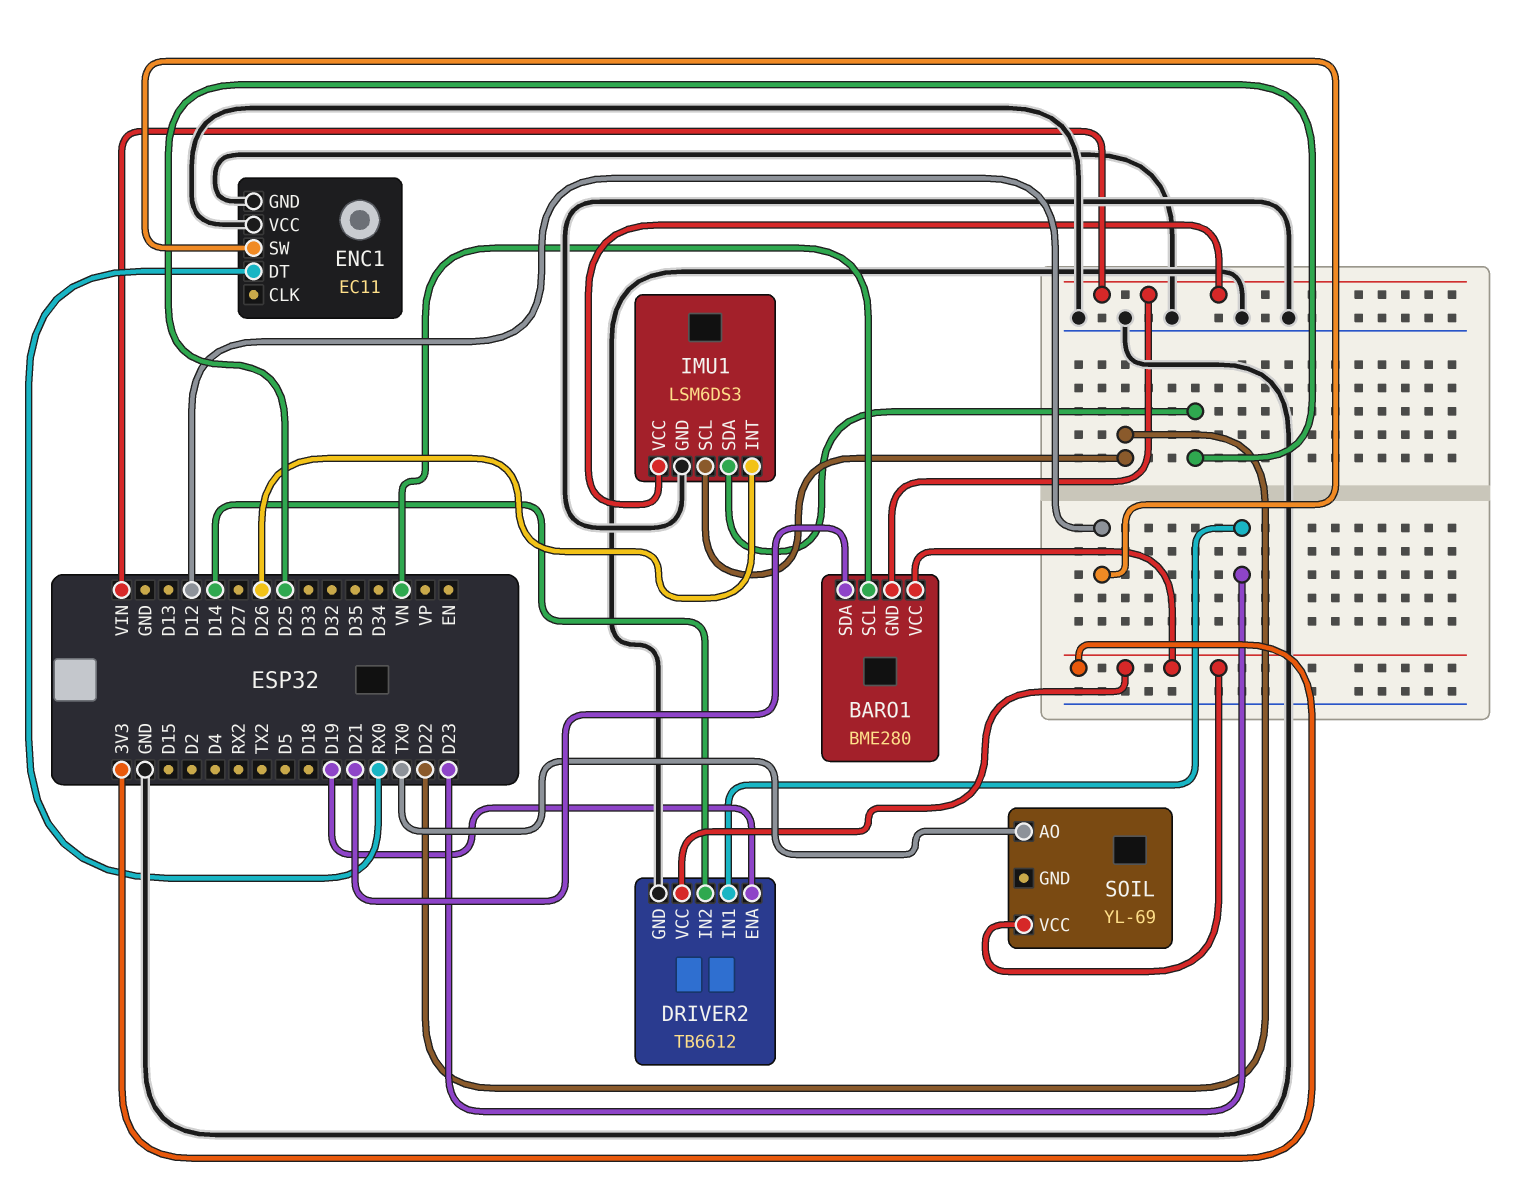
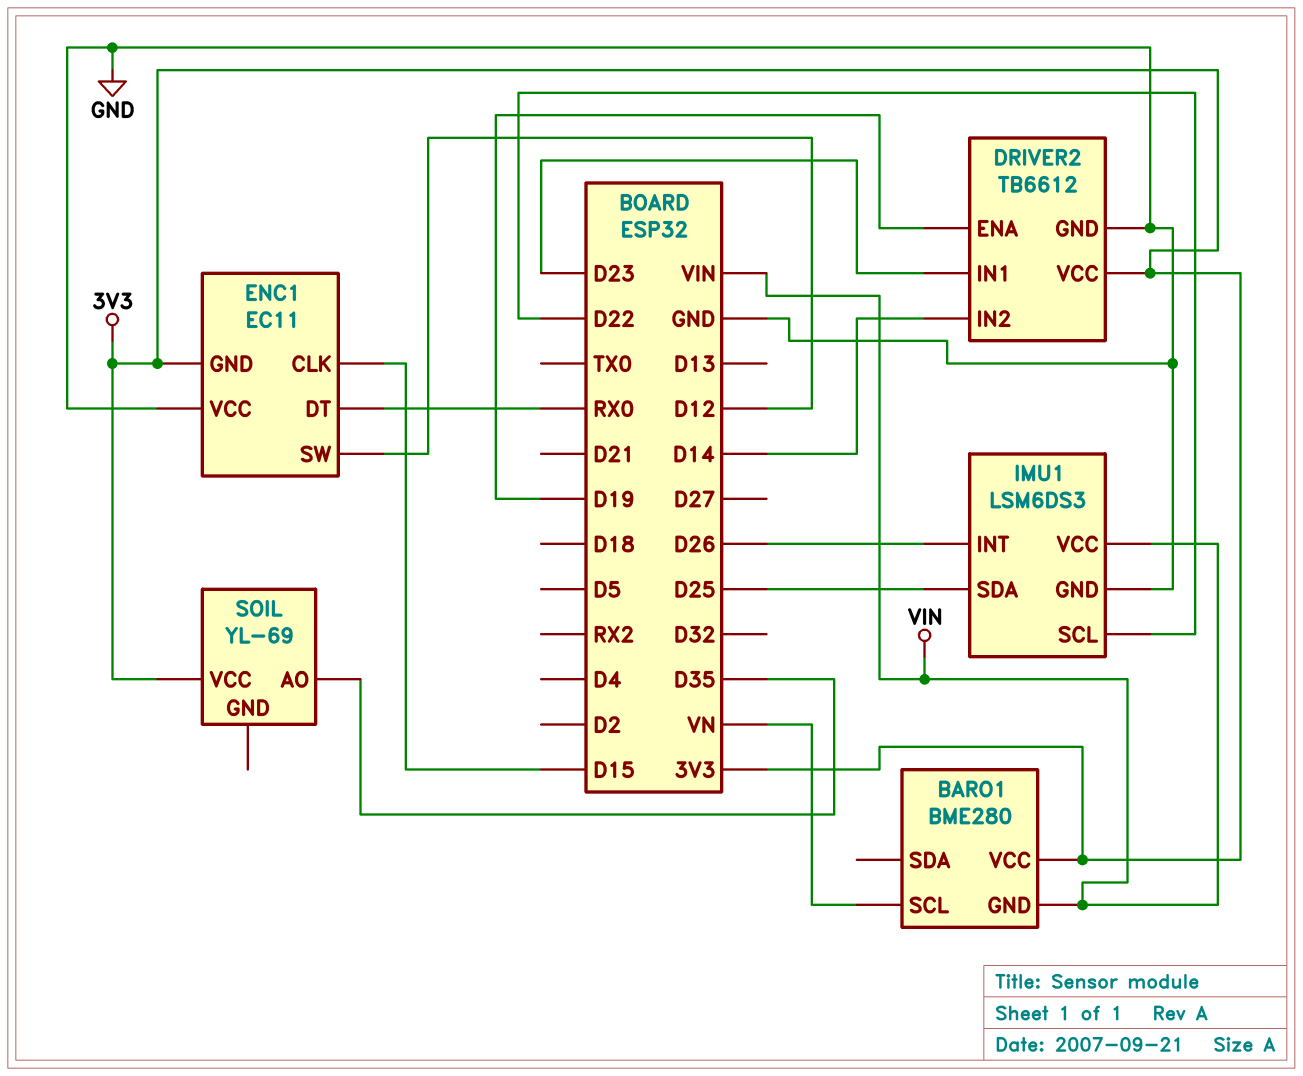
BARO1 pin SDA: D21 -> none
ENC1 pin CLK: none -> D15
ENC1 pin GND: GND -> 3V3
SOIL pin AO: TX0 -> D35

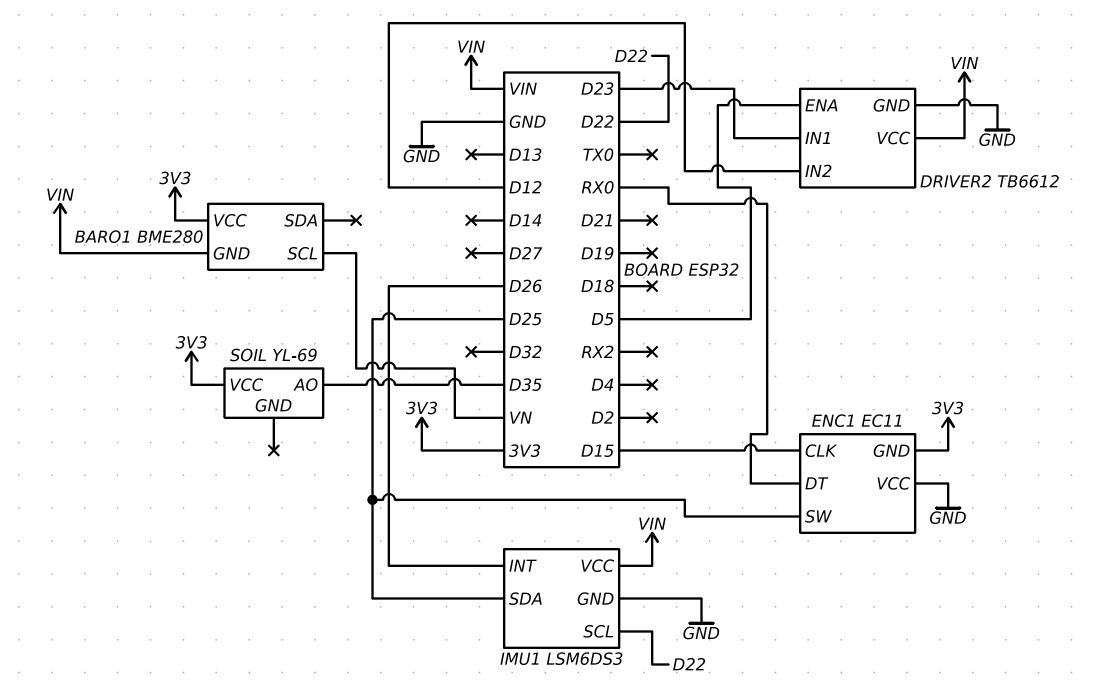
DRIVER2 pin ENA: D19 -> D5
DRIVER2 pin IN2: D14 -> D12
DRIVER2 pin VCC: 3V3 -> VIN
ENC1 pin SW: D12 -> D25

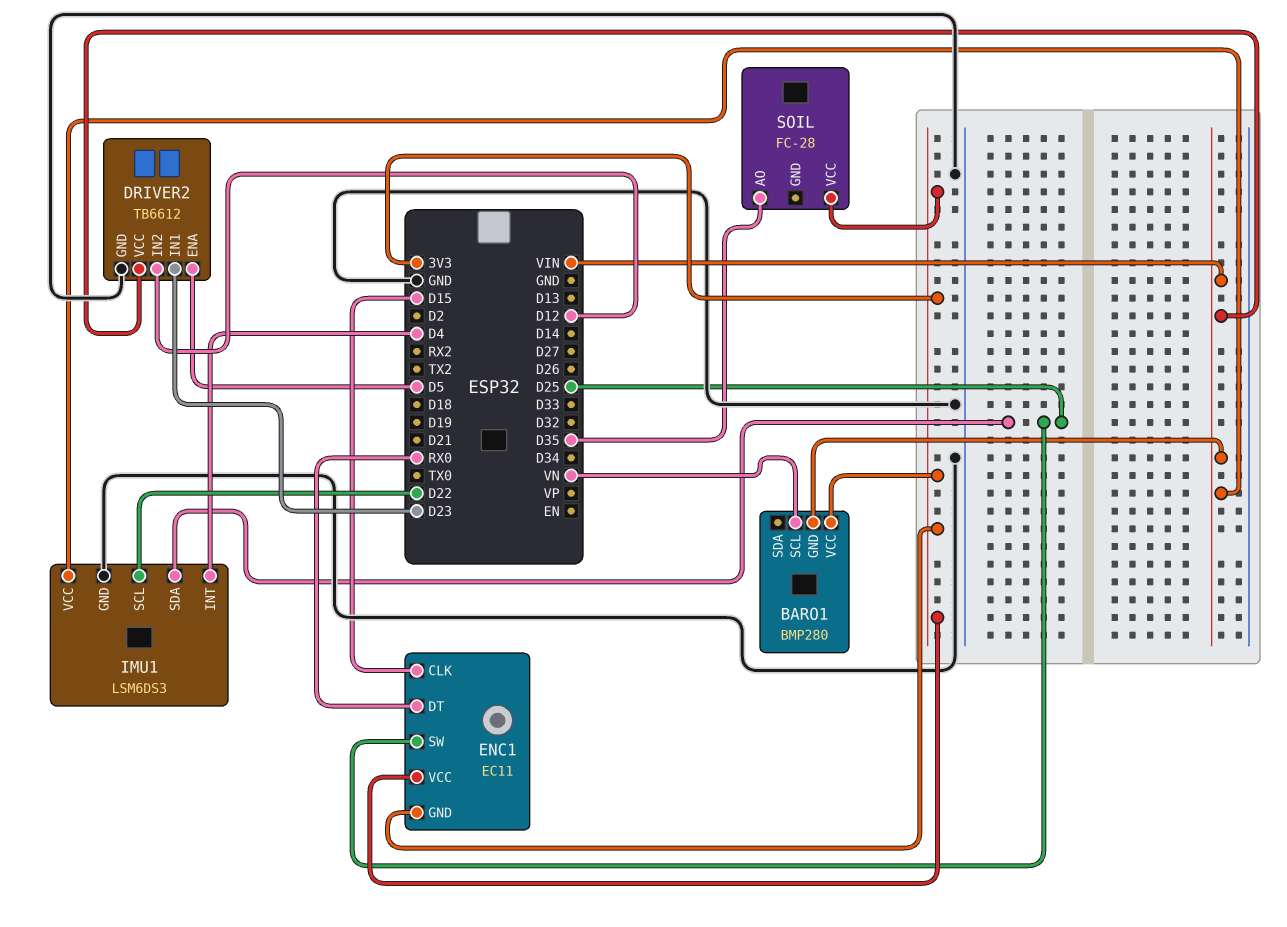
BARO1: BME280 -> BMP280
ENC1 pin VCC: GND -> 3V3
IMU1 pin INT: D26 -> D4
SOIL: YL-69 -> FC-28

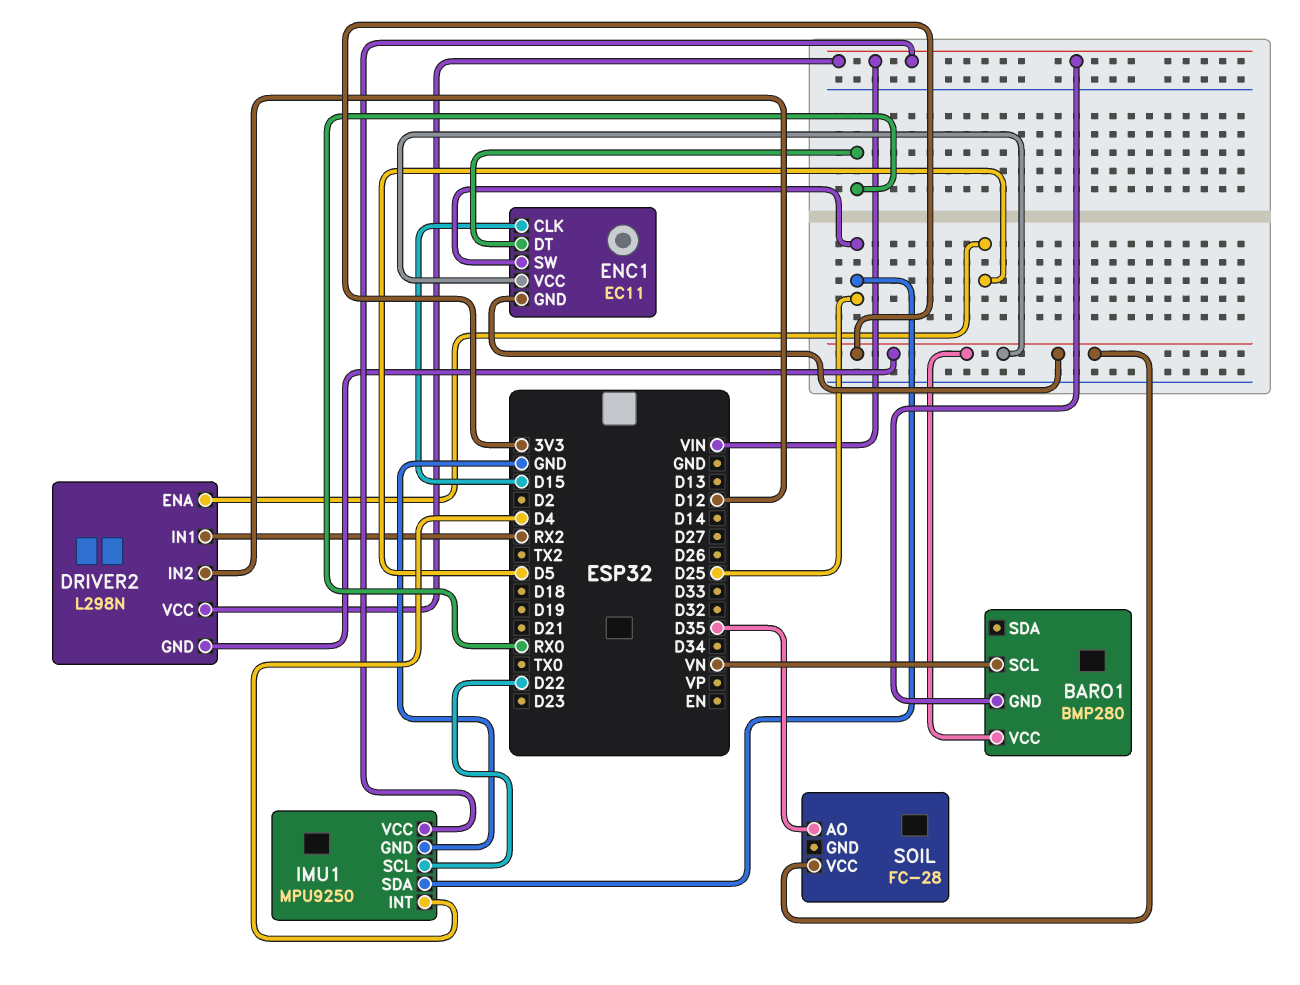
DRIVER2: TB6612 -> L298N
DRIVER2 pin GND: GND -> 3V3
DRIVER2 pin IN1: D23 -> RX2
IMU1: LSM6DS3 -> MPU9250

